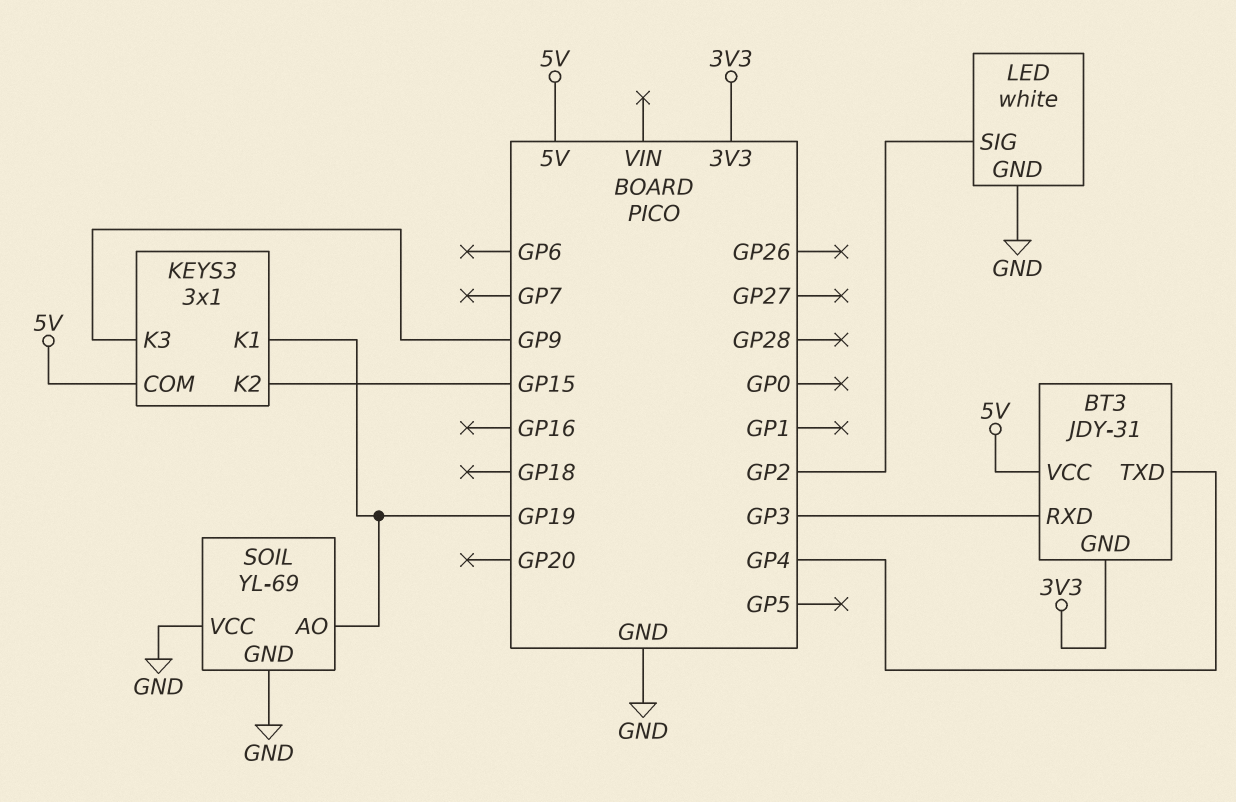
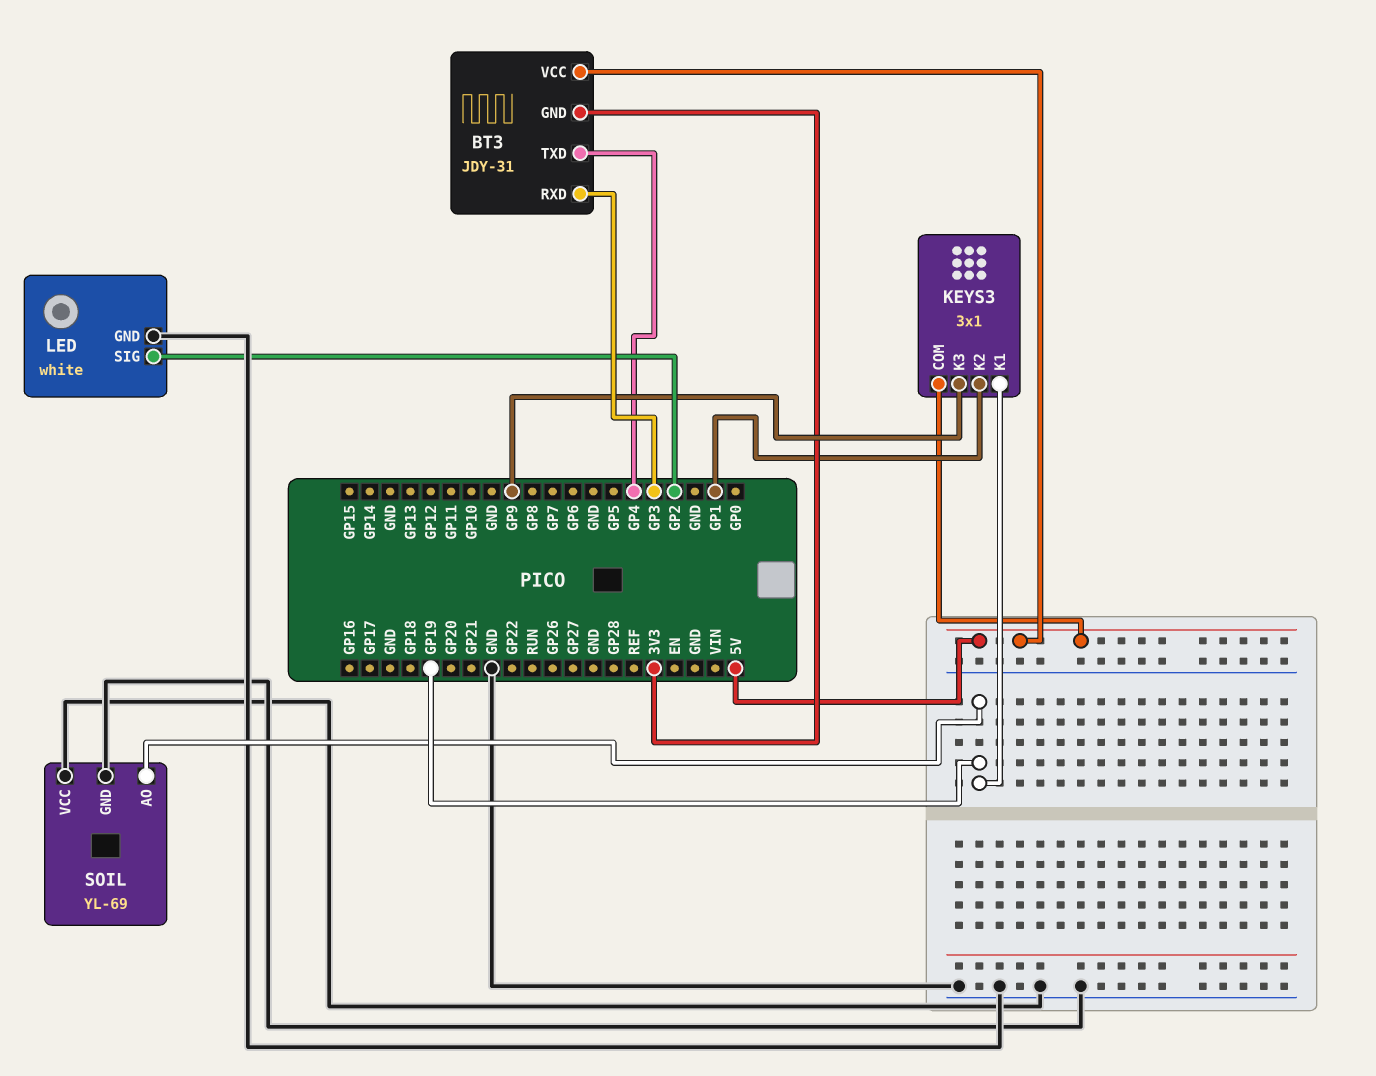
KEYS3 pin K2: GP15 -> GP1

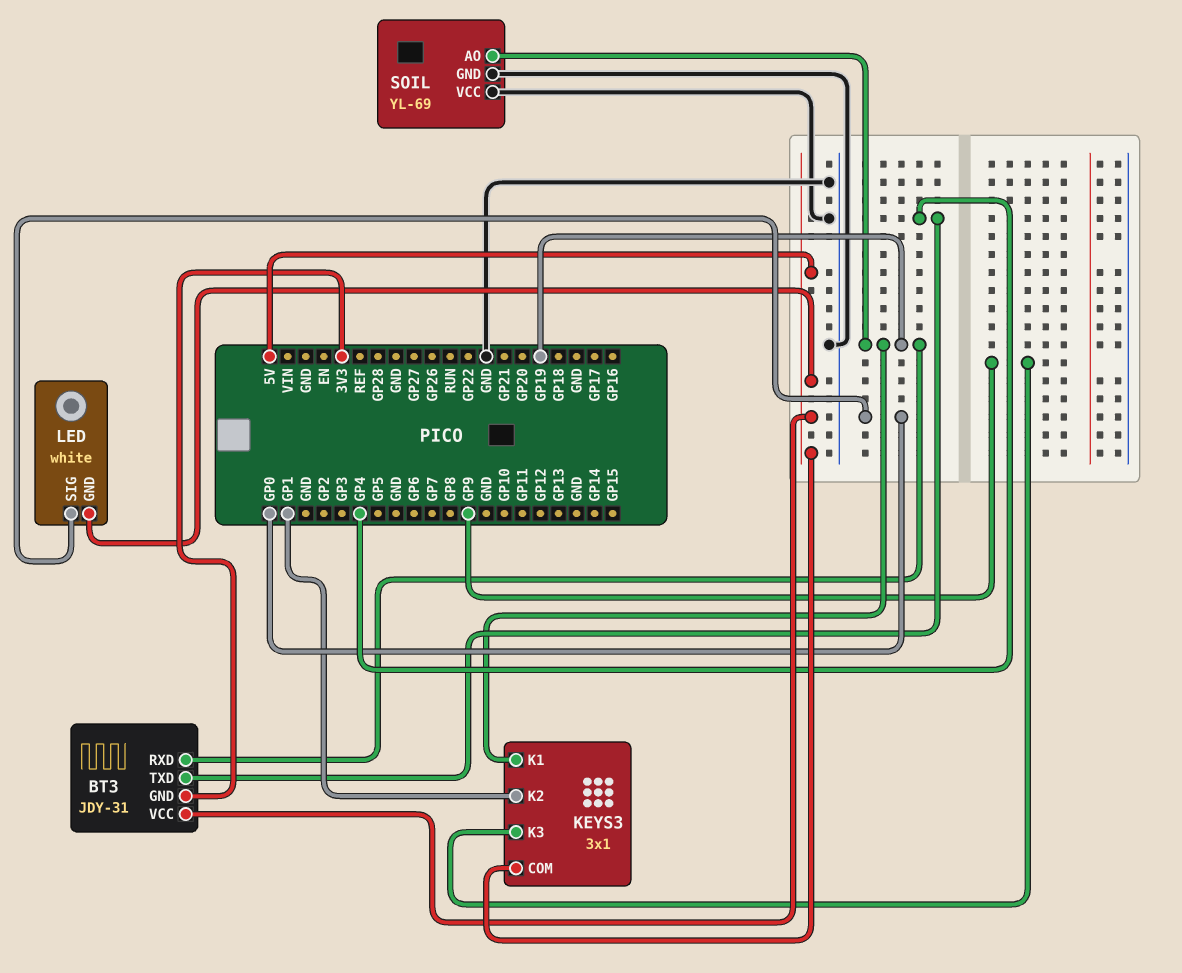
BT3 pin RXD: GP3 -> GP19
LED pin GND: GND -> 5V
LED pin SIG: GP2 -> GP0

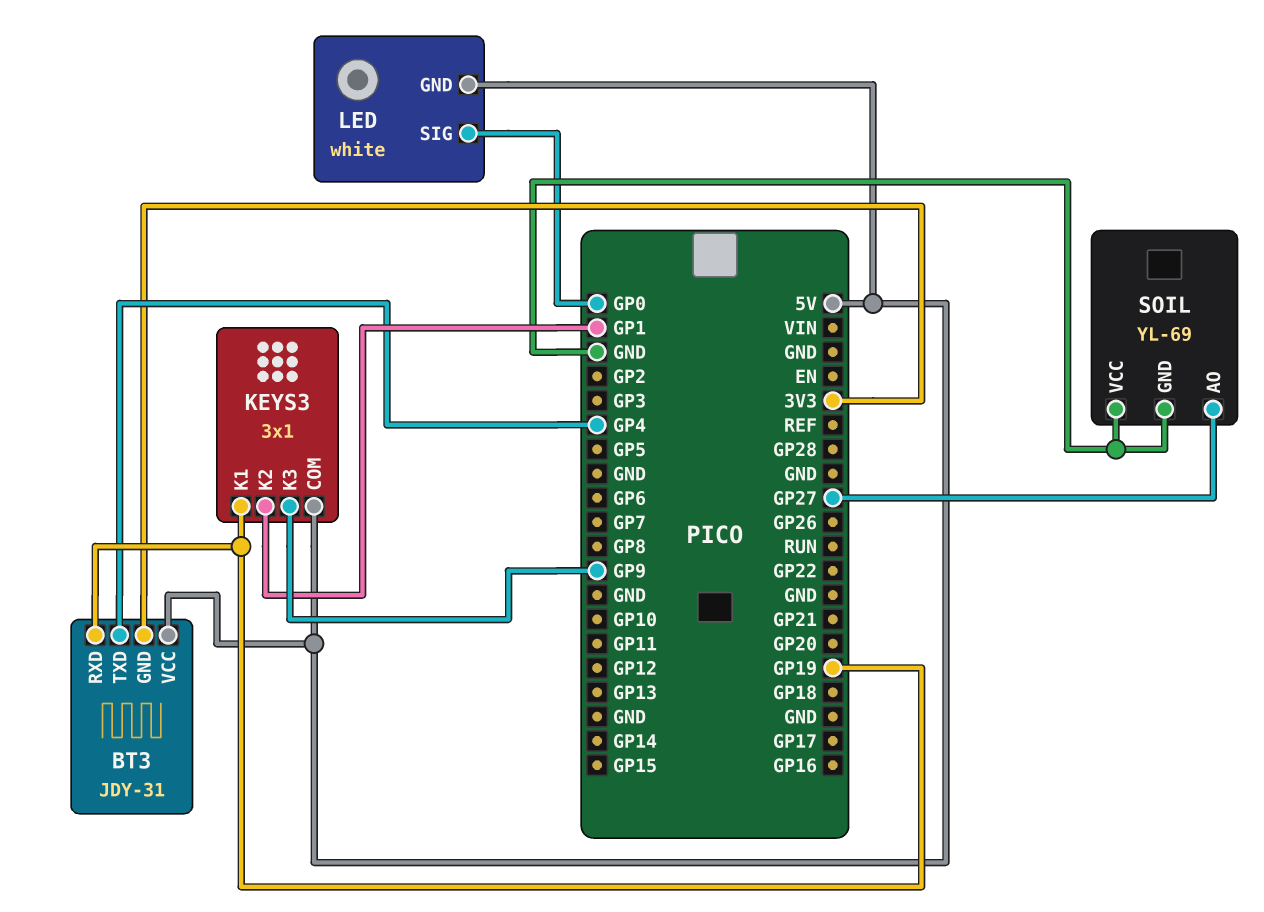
SOIL pin AO: GP19 -> GP27

